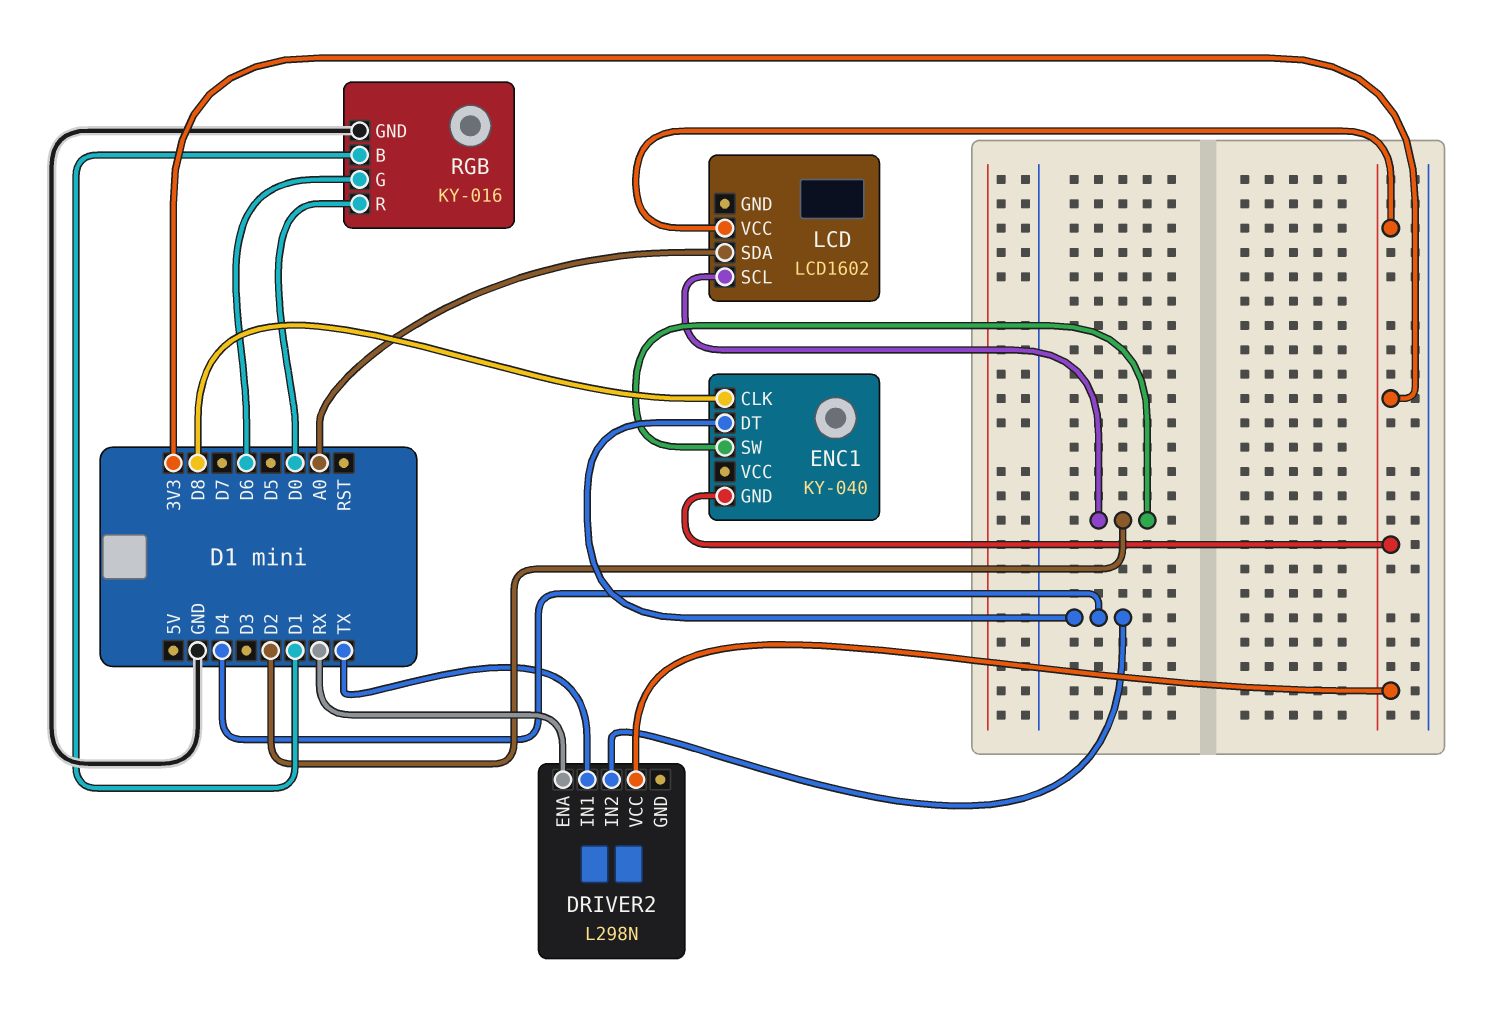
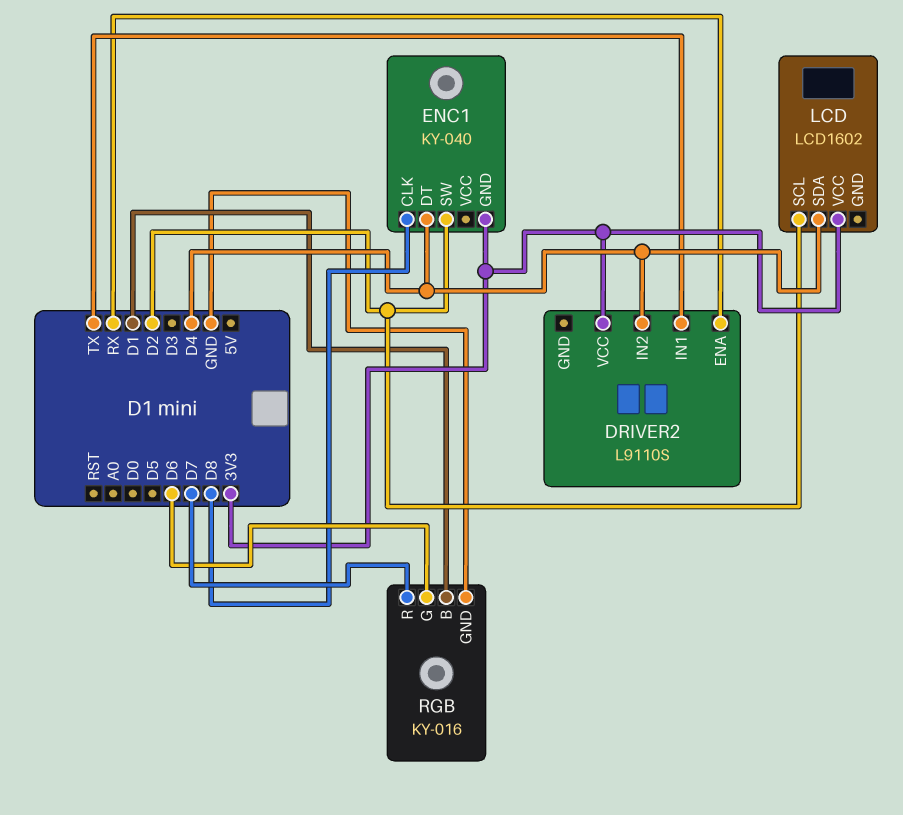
DRIVER2: L298N -> L9110S
LCD pin SDA: A0 -> D4
RGB pin R: D0 -> D7

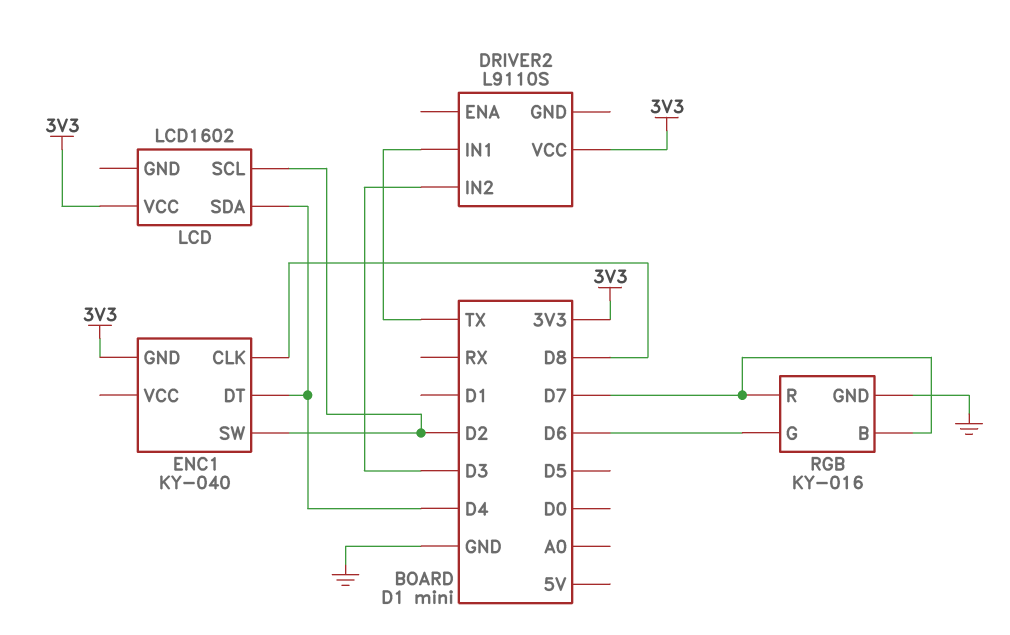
DRIVER2 pin ENA: RX -> none
DRIVER2 pin IN2: D4 -> D3
RGB pin B: D1 -> D7

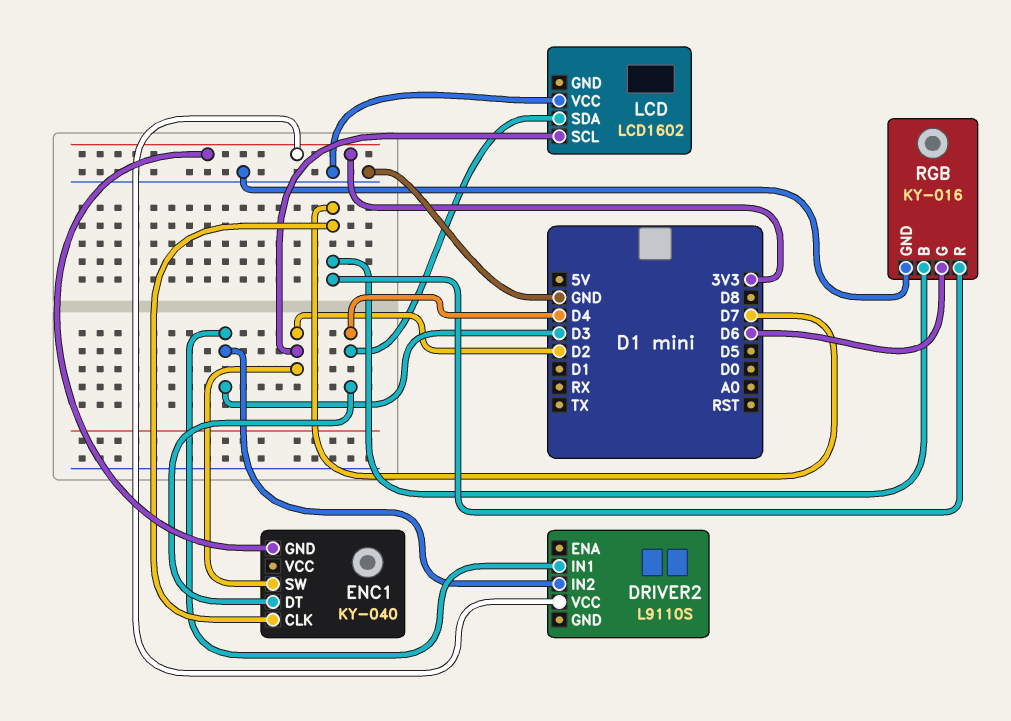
DRIVER2 pin IN1: TX -> D3
ENC1 pin CLK: D8 -> D7
LCD pin VCC: 3V3 -> GND

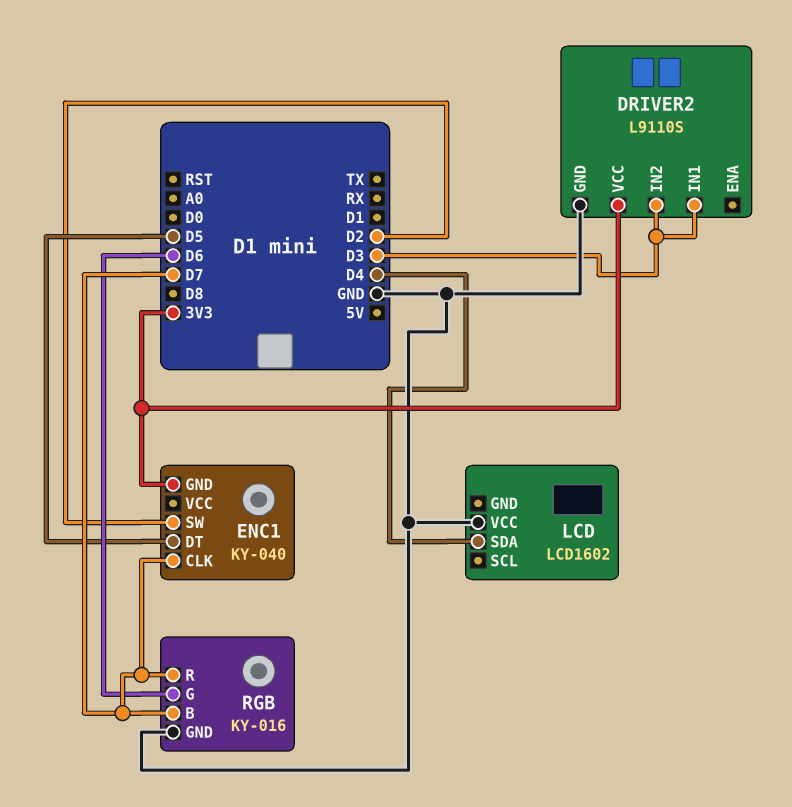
DRIVER2 pin GND: none -> GND
ENC1 pin DT: D4 -> D5
LCD pin SCL: D2 -> none

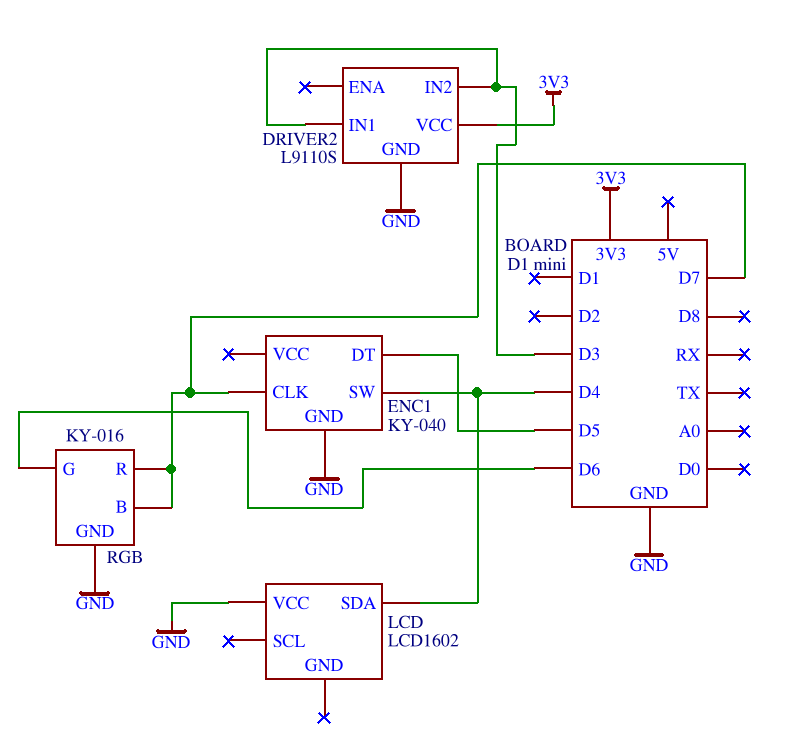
ENC1 pin GND: 3V3 -> GND
ENC1 pin SW: D2 -> D4

